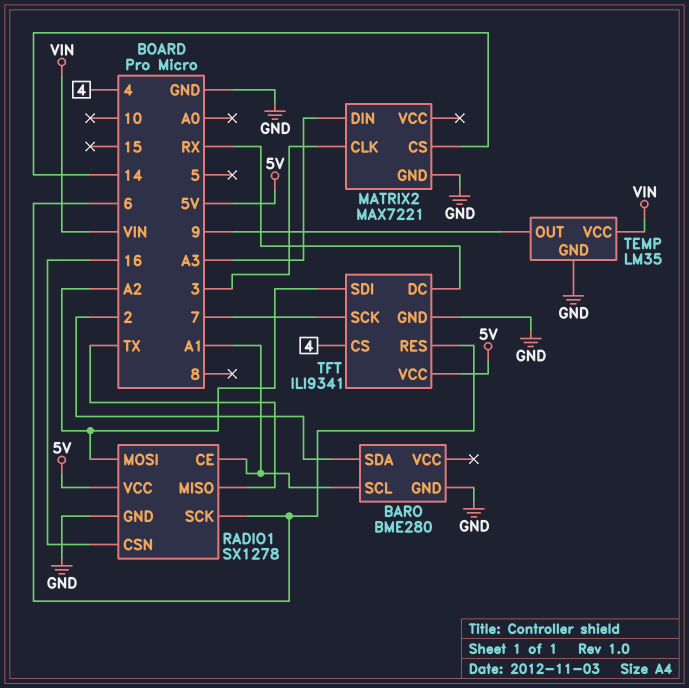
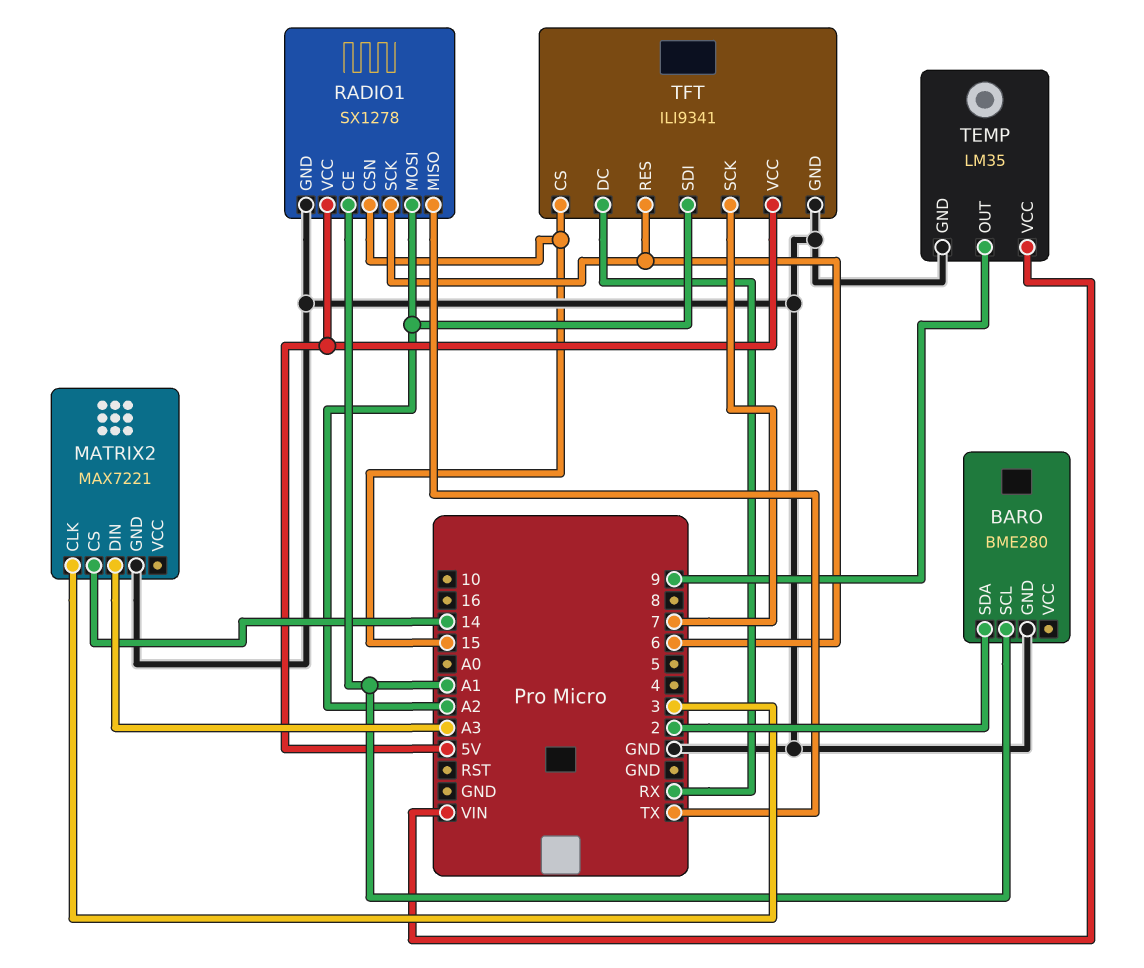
RADIO1 pin CSN: 16 -> 15
TFT pin CS: 4 -> 15

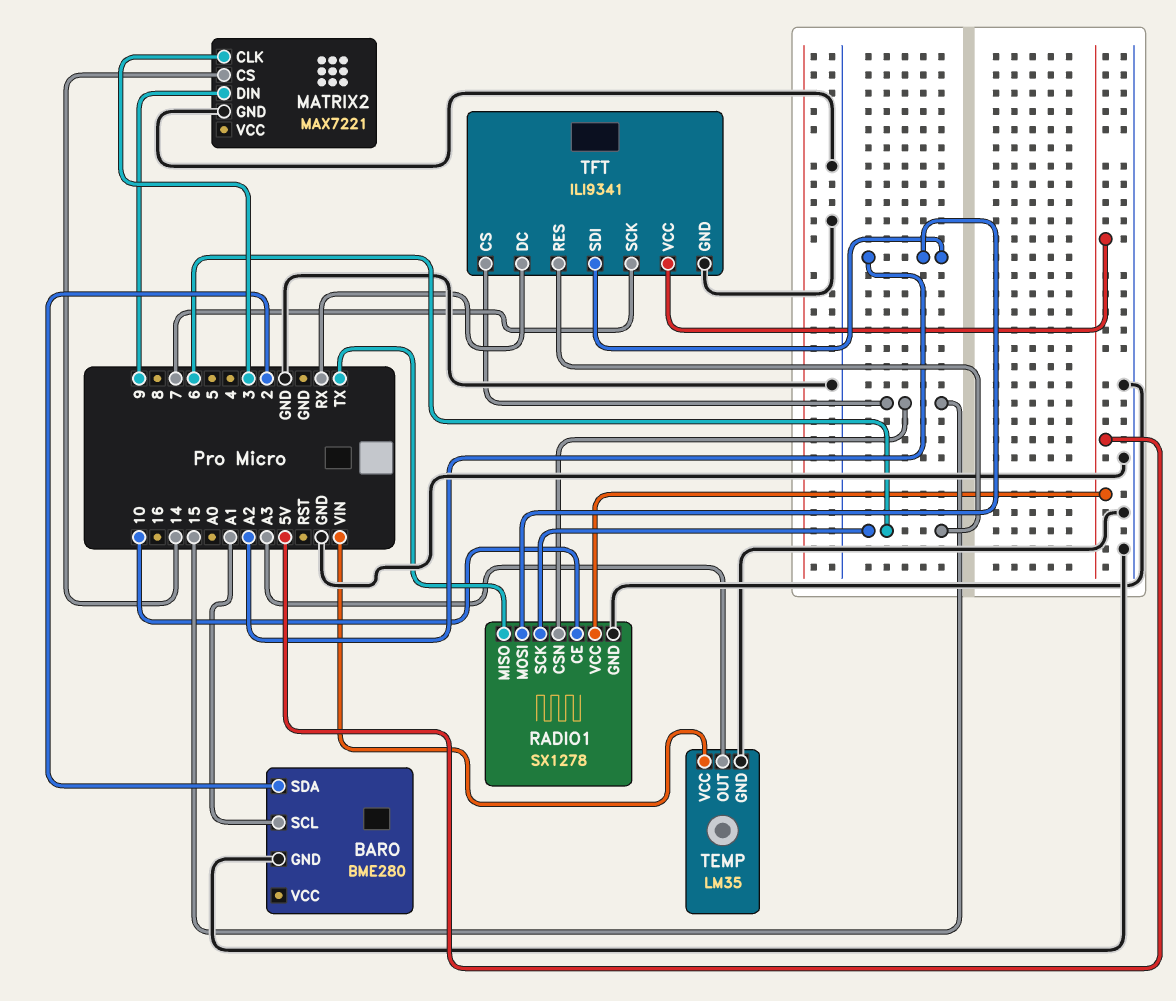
MATRIX2 pin DIN: A3 -> 9
RADIO1 pin CE: A1 -> 10
TEMP pin OUT: 9 -> A3

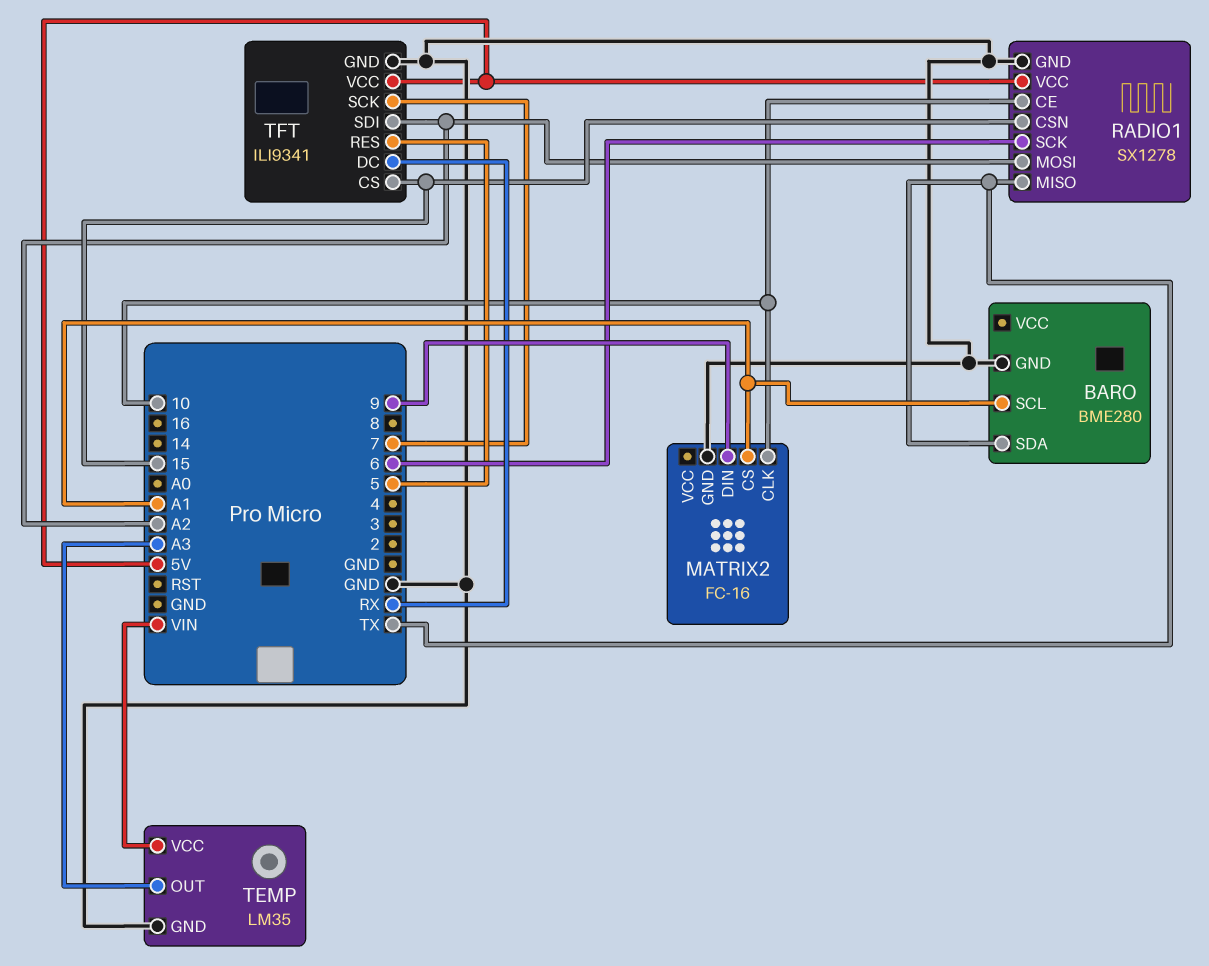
BARO pin SDA: 2 -> TX
MATRIX2: MAX7221 -> FC-16
MATRIX2 pin CLK: 3 -> 10
MATRIX2 pin CS: 14 -> A1
TFT pin RES: 6 -> 5

